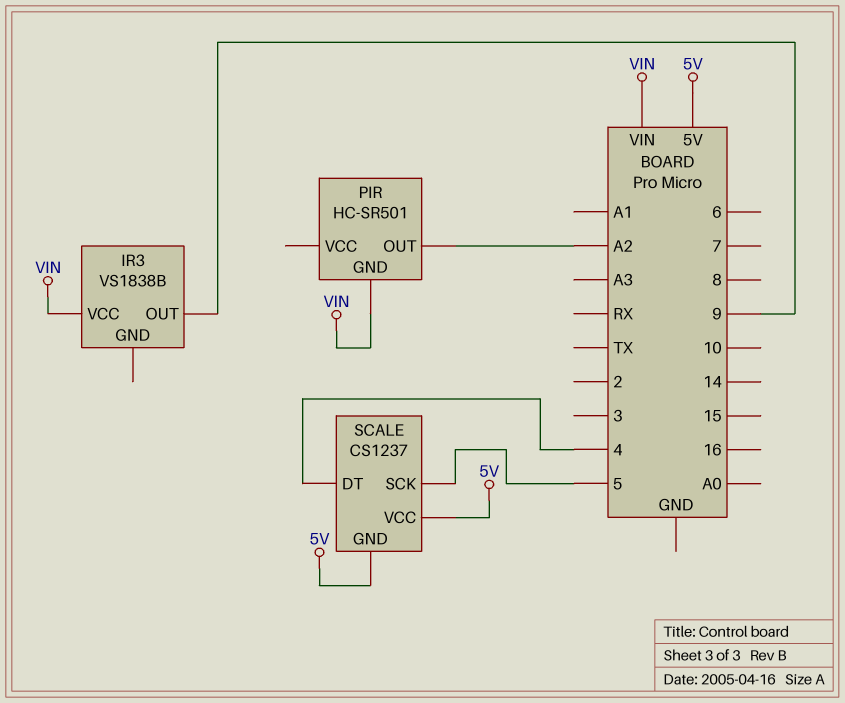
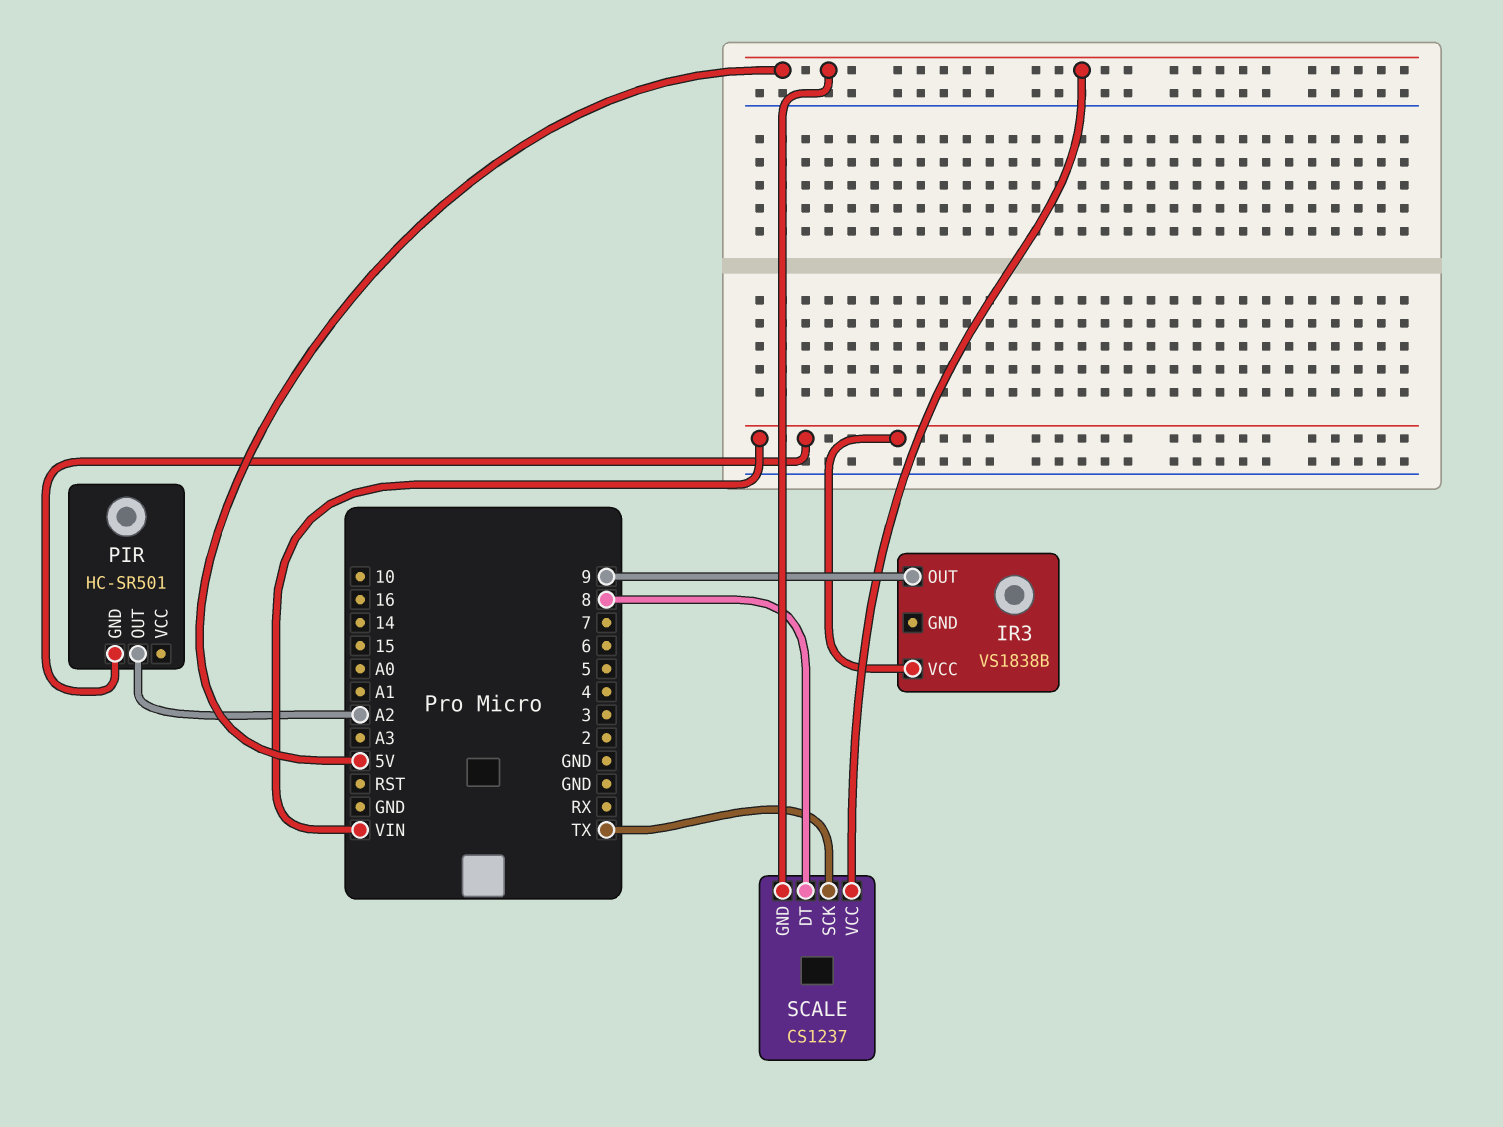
SCALE pin DT: 4 -> 8
SCALE pin SCK: 5 -> TX

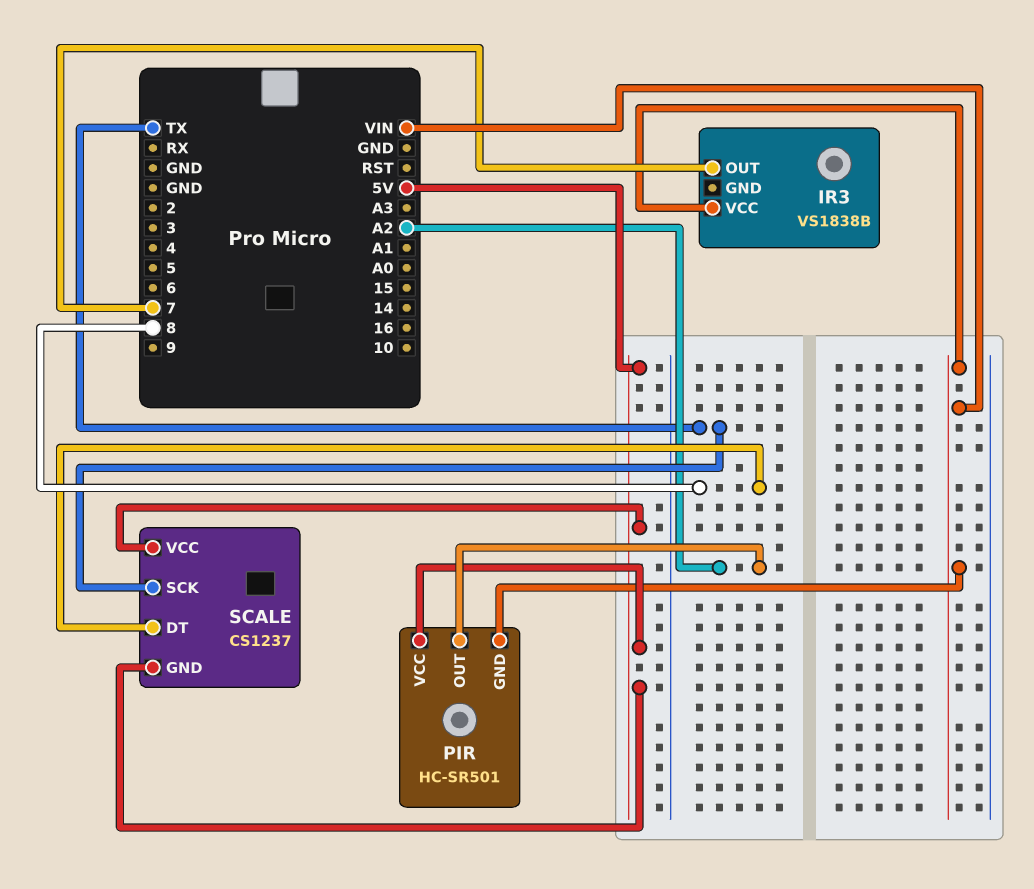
IR3 pin OUT: 9 -> 7
PIR pin VCC: none -> 5V

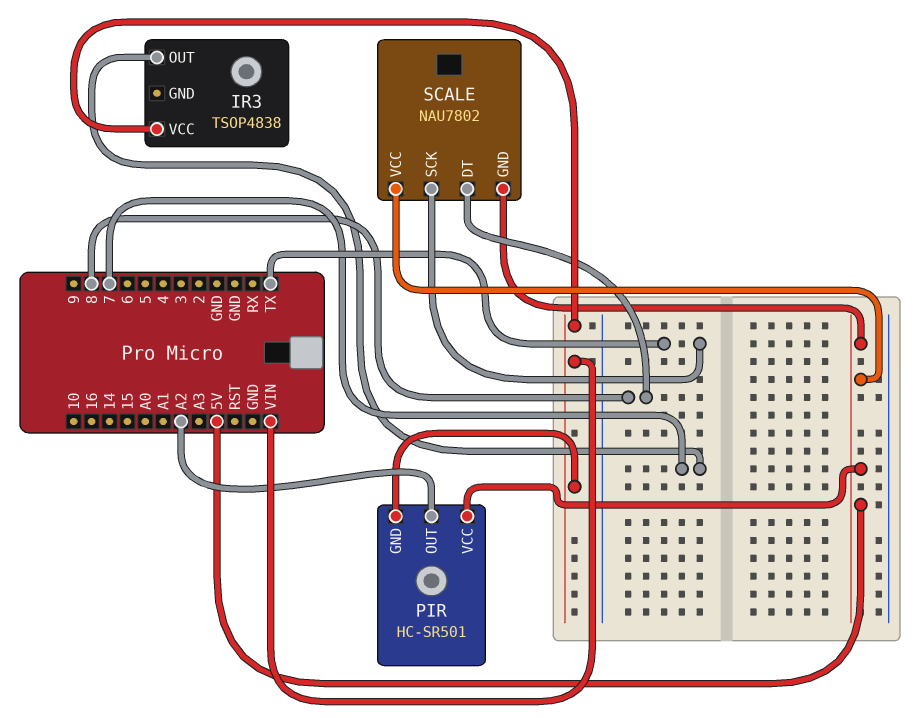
IR3: VS1838B -> TSOP4838
SCALE: CS1237 -> NAU7802

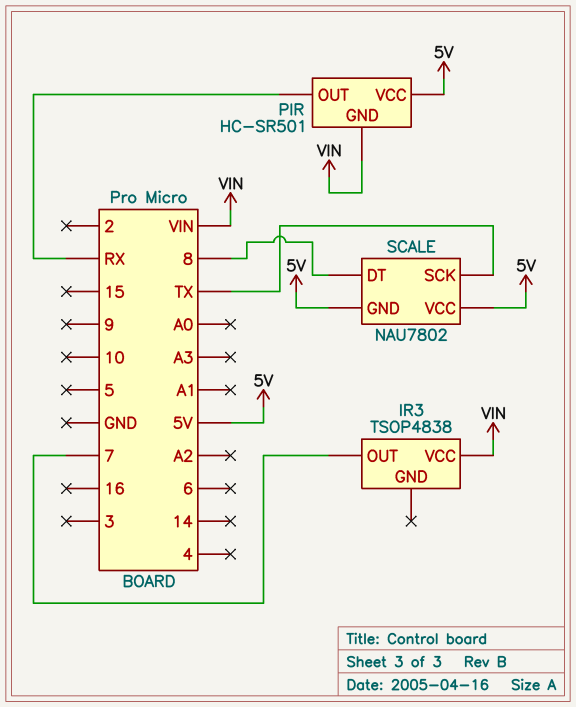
PIR pin OUT: A2 -> RX

